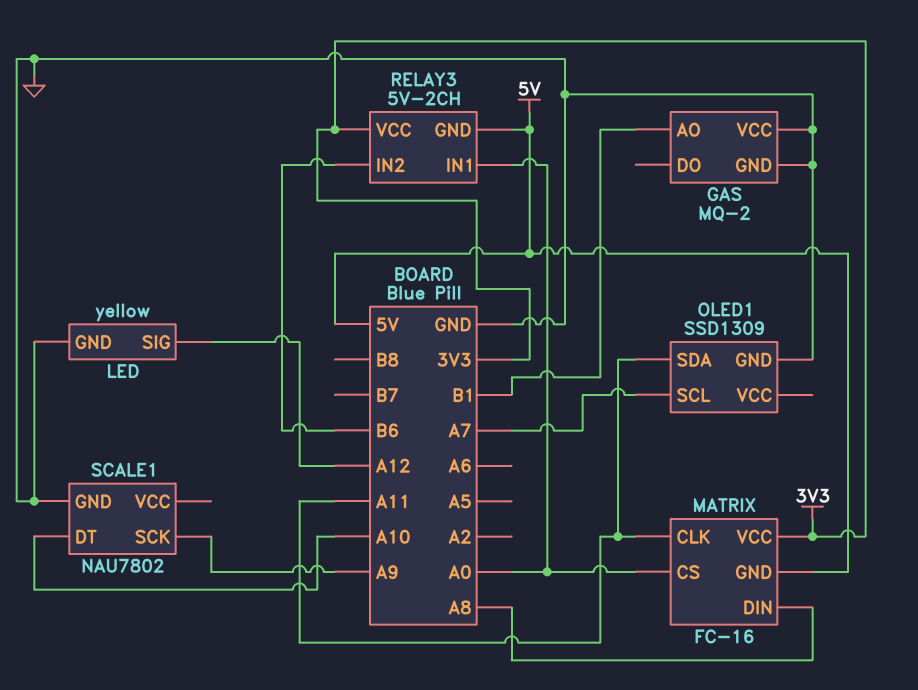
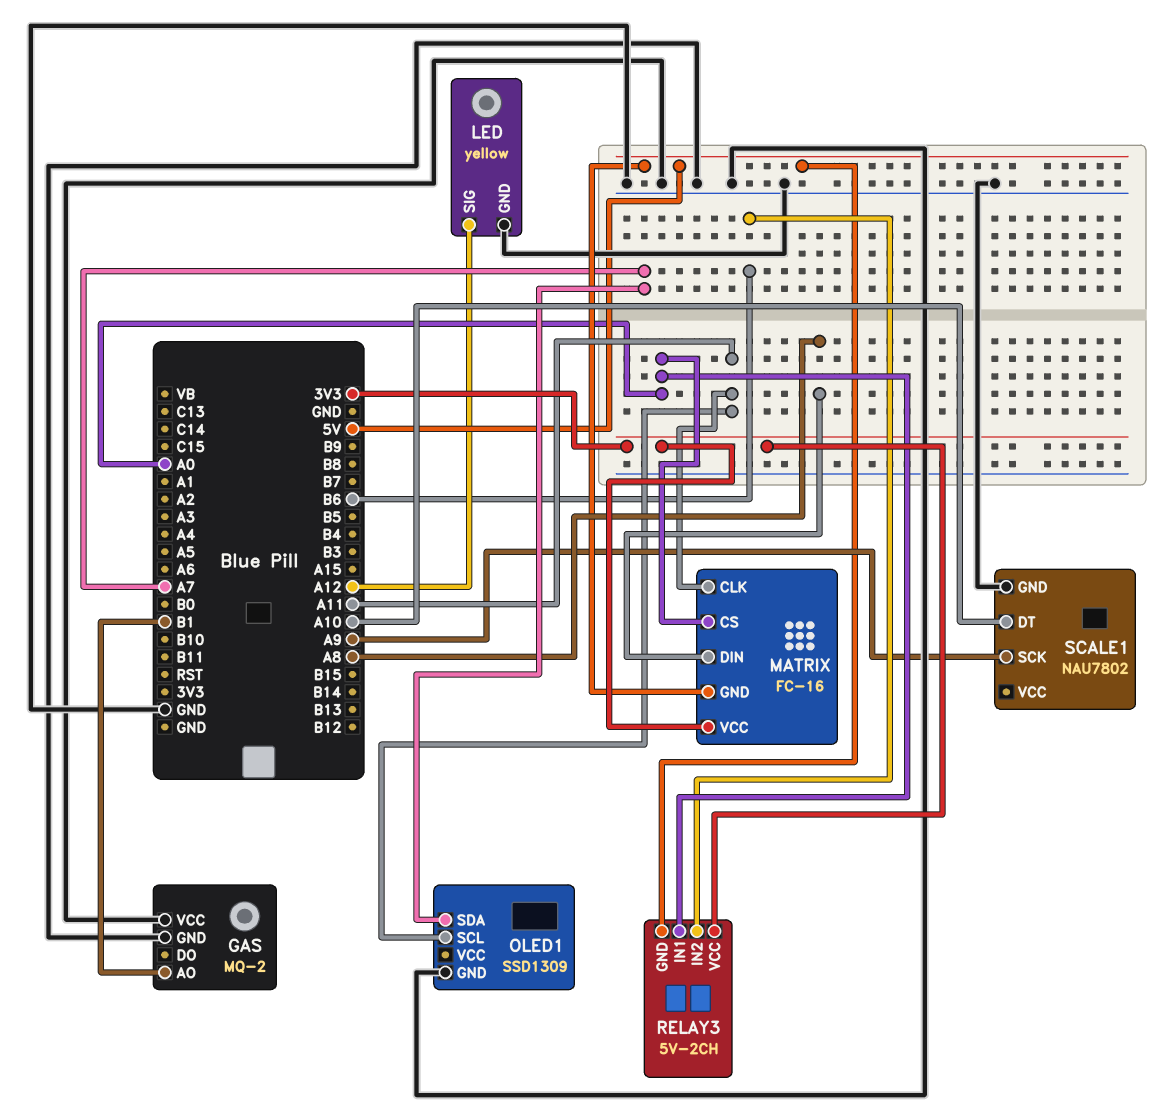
OLED1 pin SCL: A7 -> A11
OLED1 pin SDA: A11 -> A7

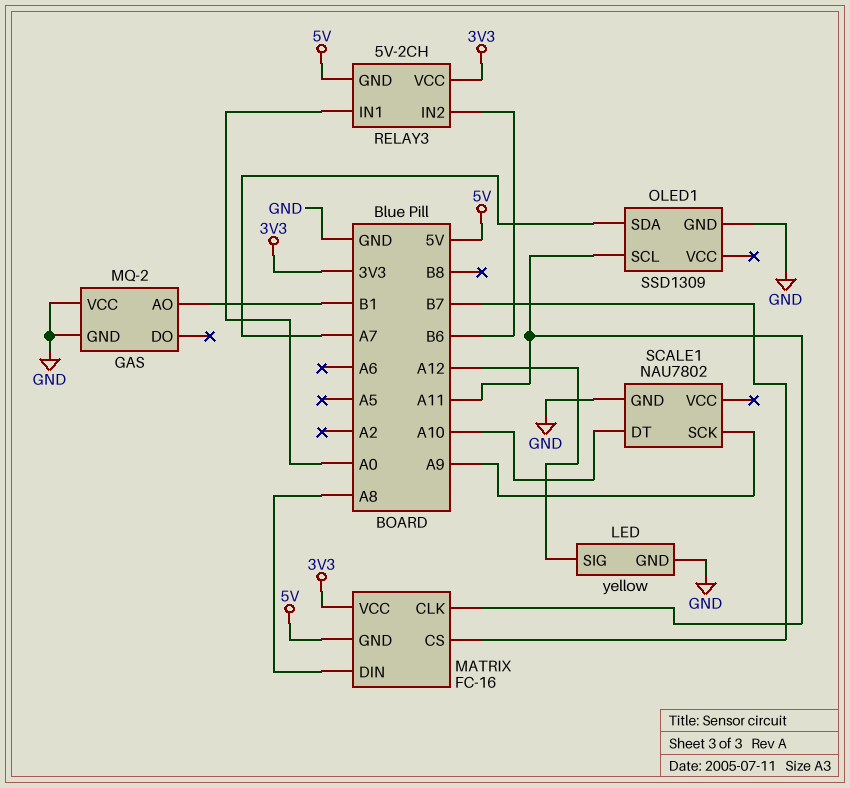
MATRIX pin CS: A0 -> B7

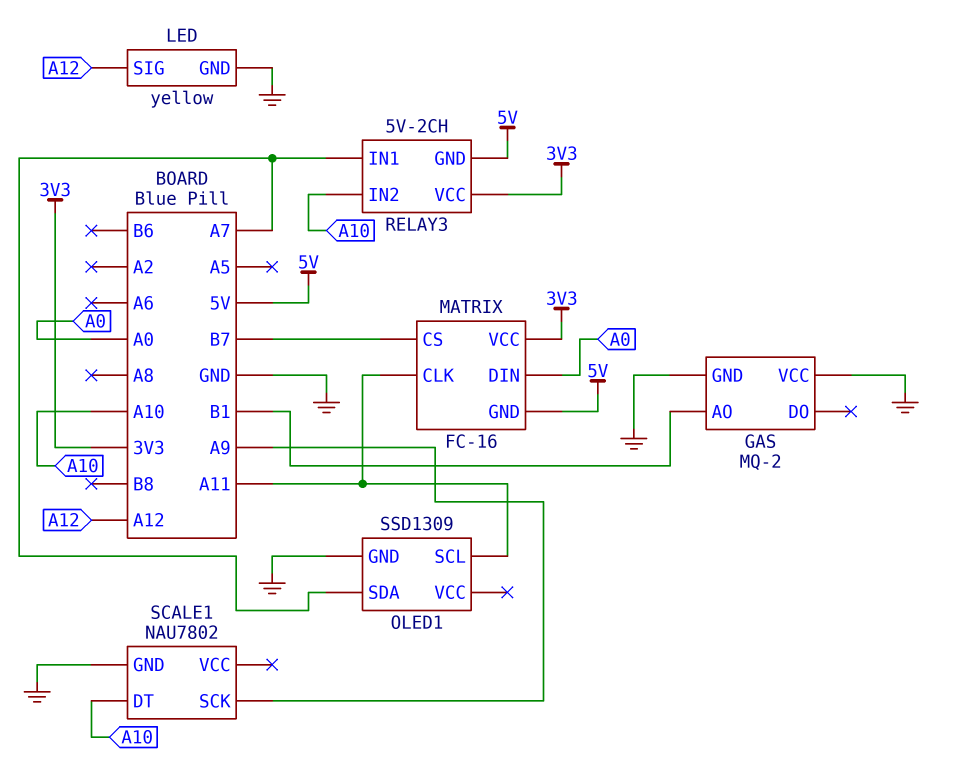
MATRIX pin DIN: A8 -> A0
RELAY3 pin IN1: A0 -> A7
RELAY3 pin IN2: B6 -> A10

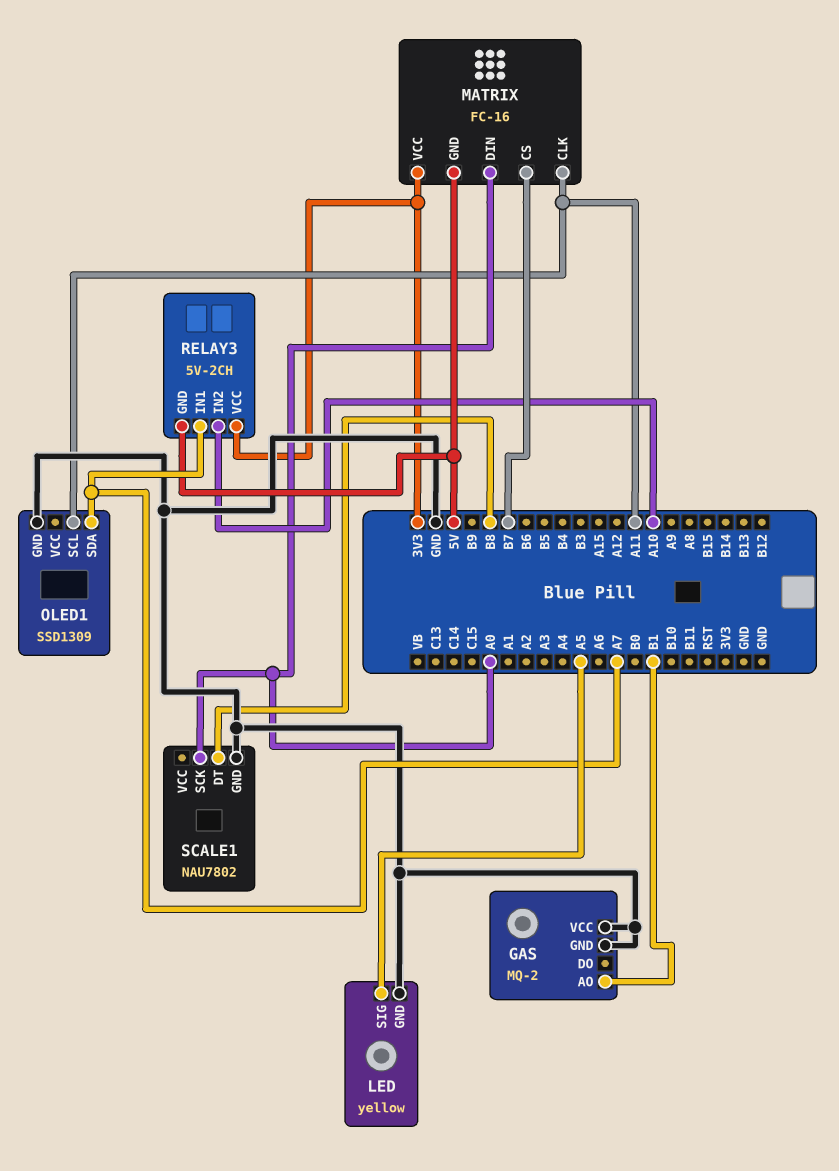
LED pin SIG: A12 -> A5
SCALE1 pin DT: A10 -> B8
SCALE1 pin SCK: A9 -> A0

